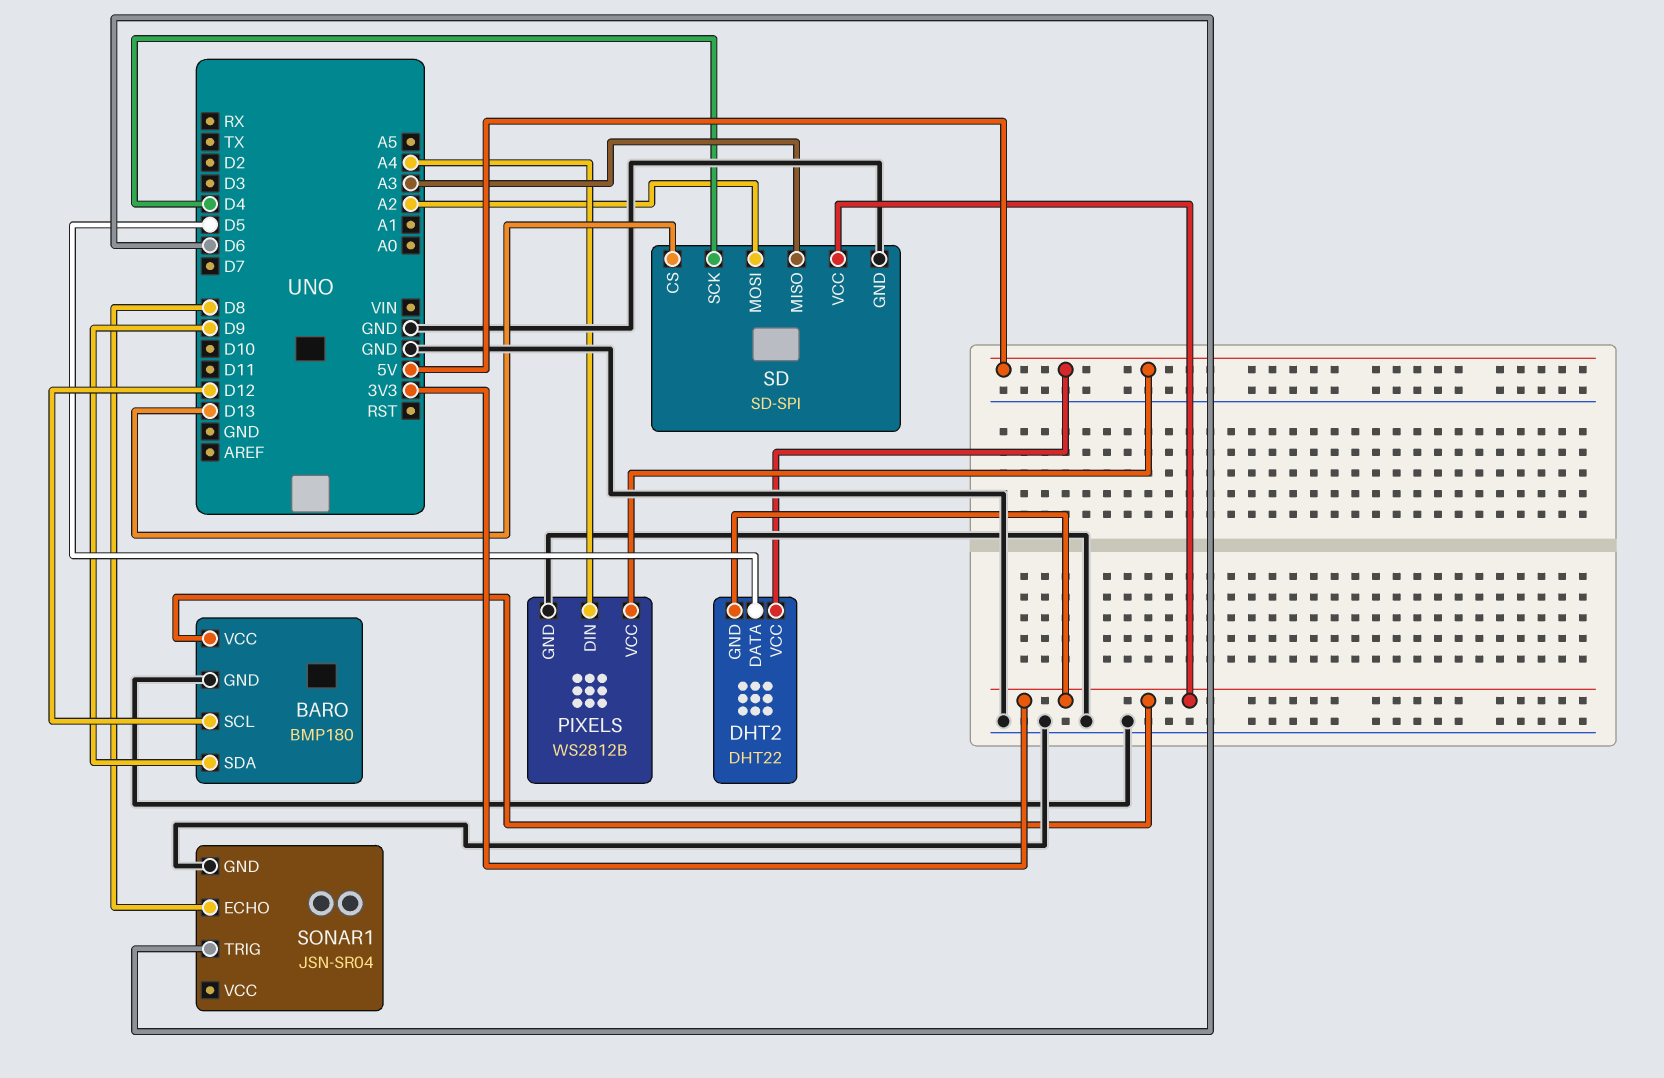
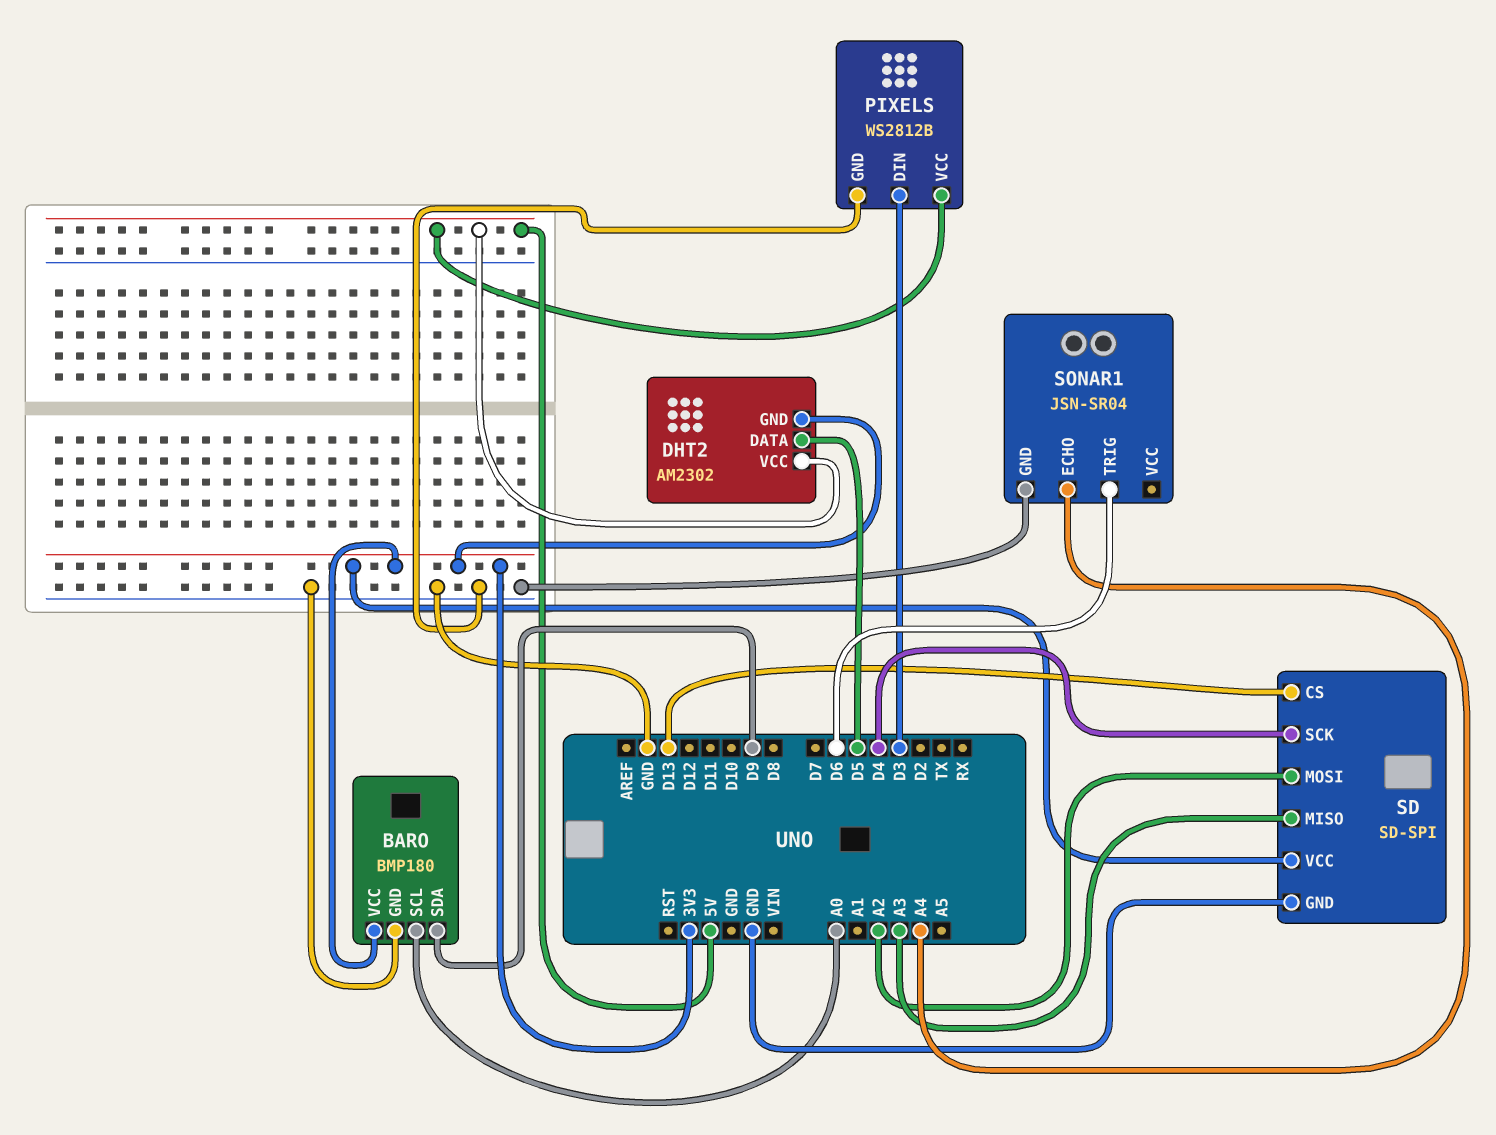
BARO pin SCL: D12 -> A0
DHT2: DHT22 -> AM2302
PIXELS pin DIN: A4 -> D3
SONAR1 pin ECHO: D8 -> A4

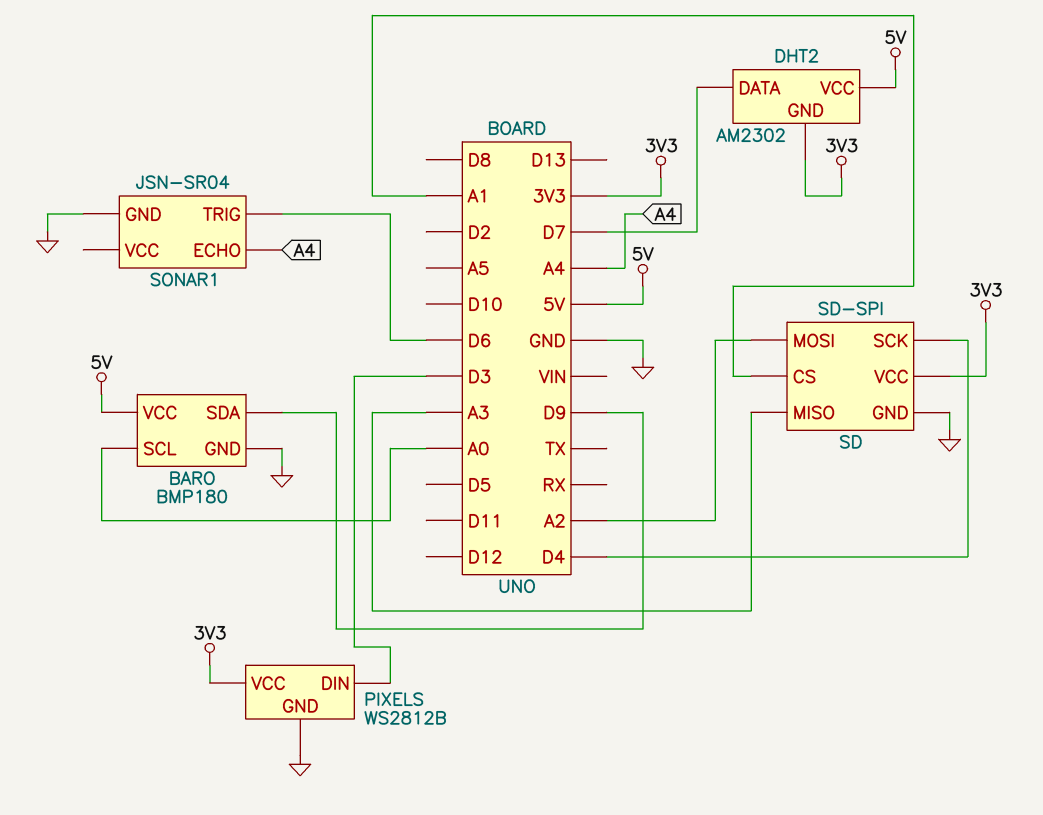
BARO pin VCC: 3V3 -> 5V
DHT2 pin DATA: D5 -> D7
PIXELS pin VCC: 5V -> 3V3
SD pin CS: D13 -> A1

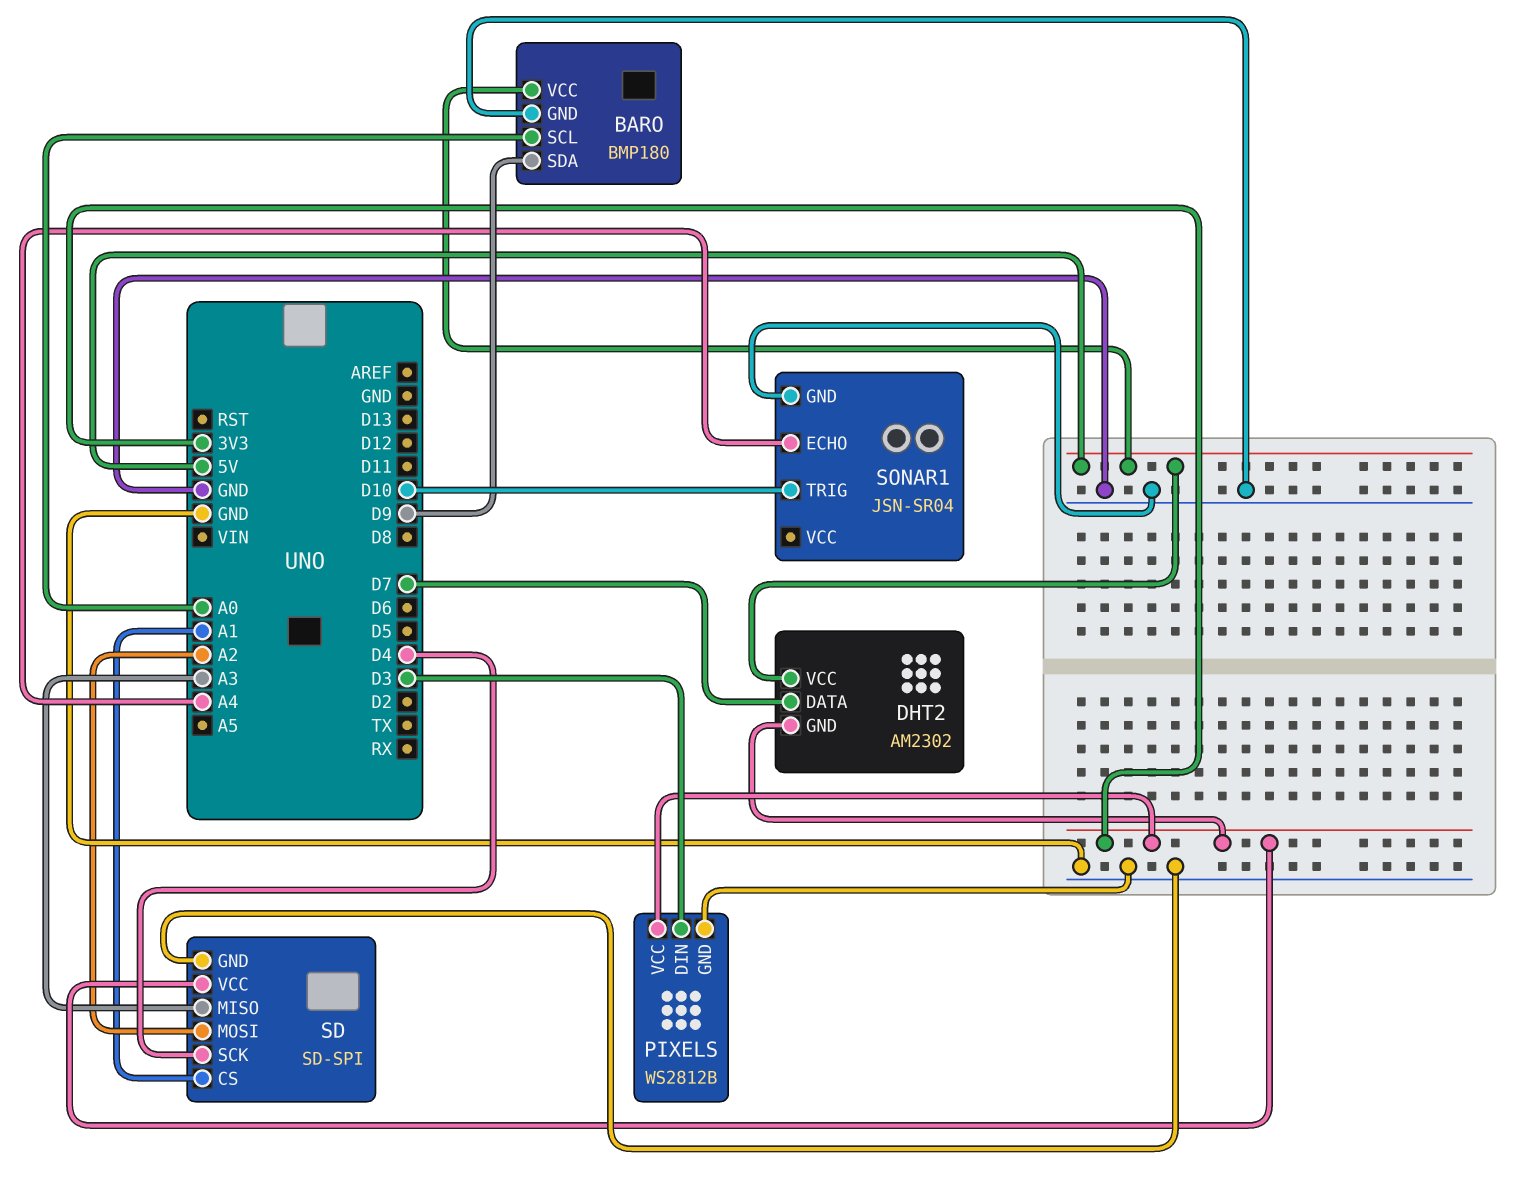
SONAR1 pin TRIG: D6 -> D10

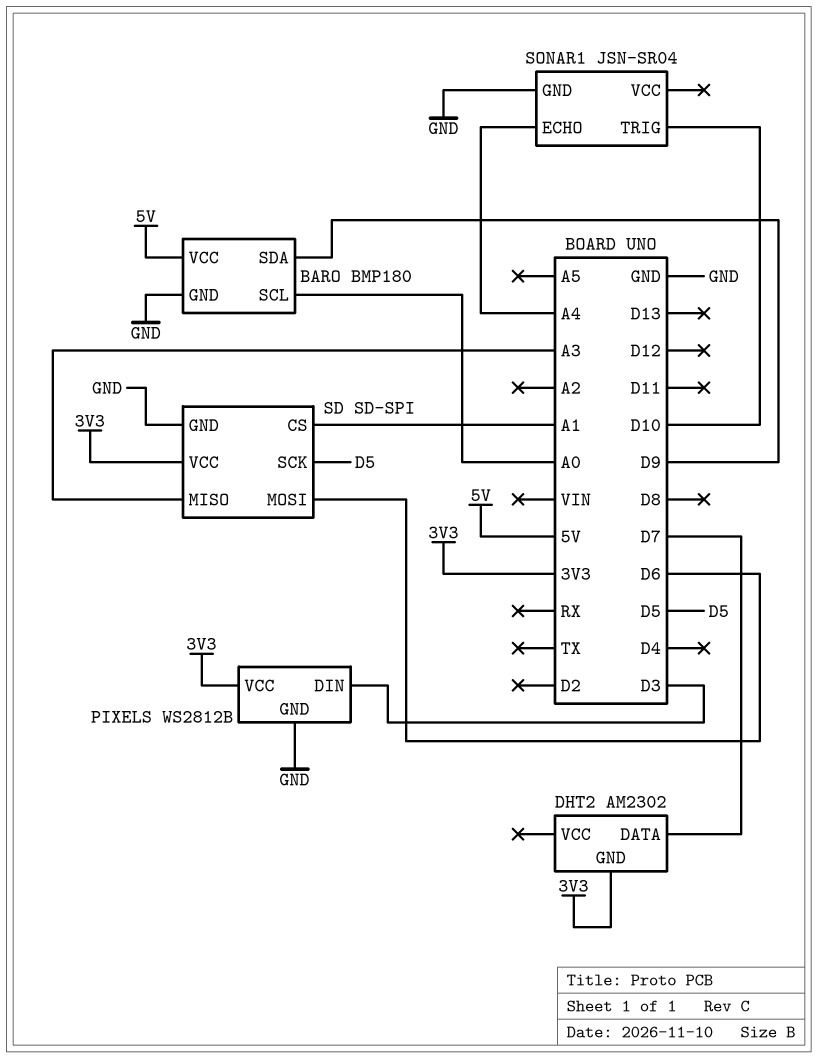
DHT2 pin VCC: 5V -> none
SD pin MOSI: A2 -> D6
SD pin SCK: D4 -> D5

